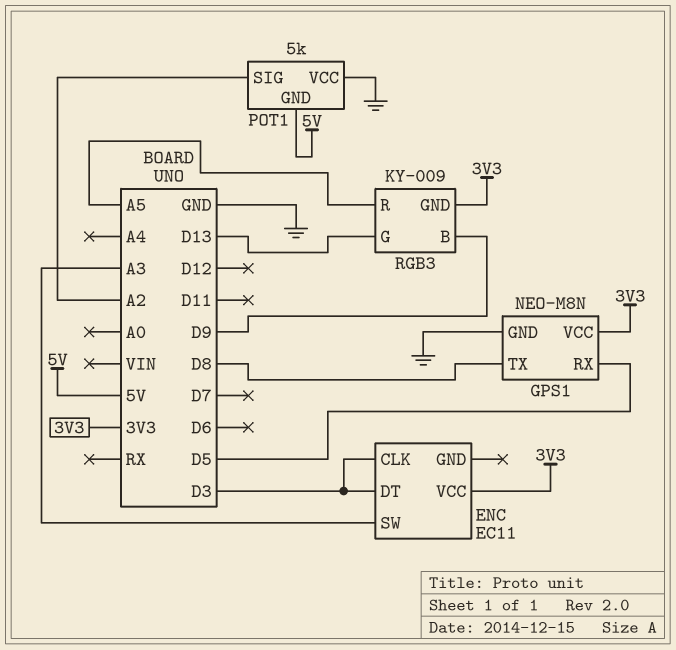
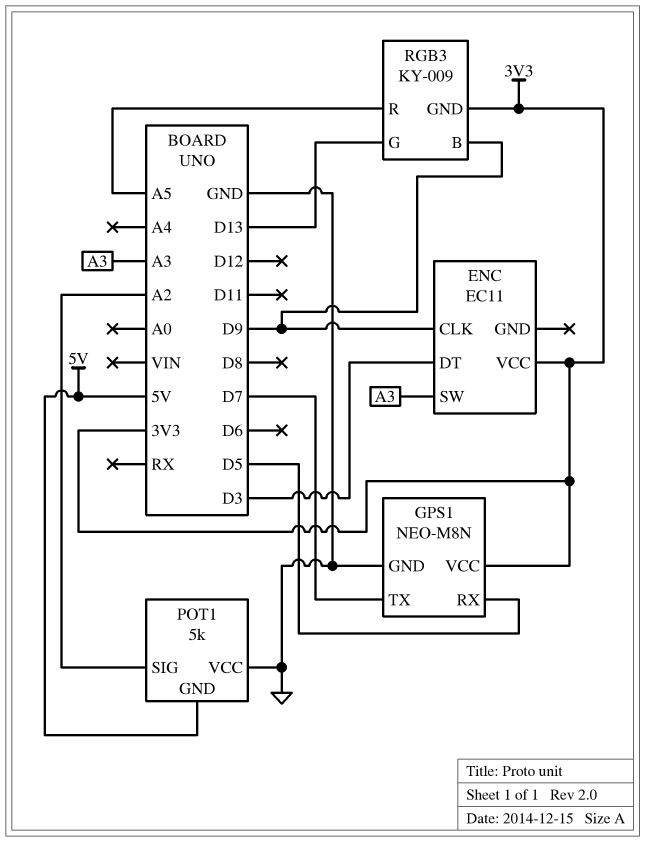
ENC pin CLK: D3 -> D9
GPS1 pin TX: D8 -> D7

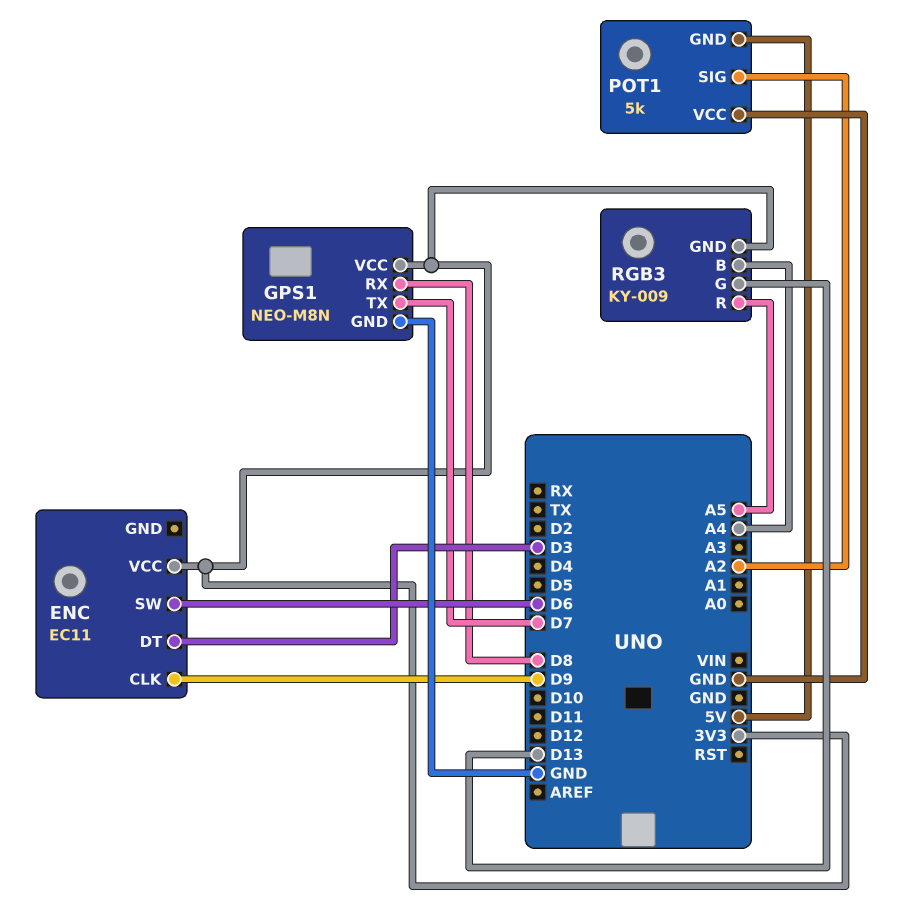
ENC pin SW: A3 -> D6
GPS1 pin RX: D5 -> D8
RGB3 pin B: D9 -> A4

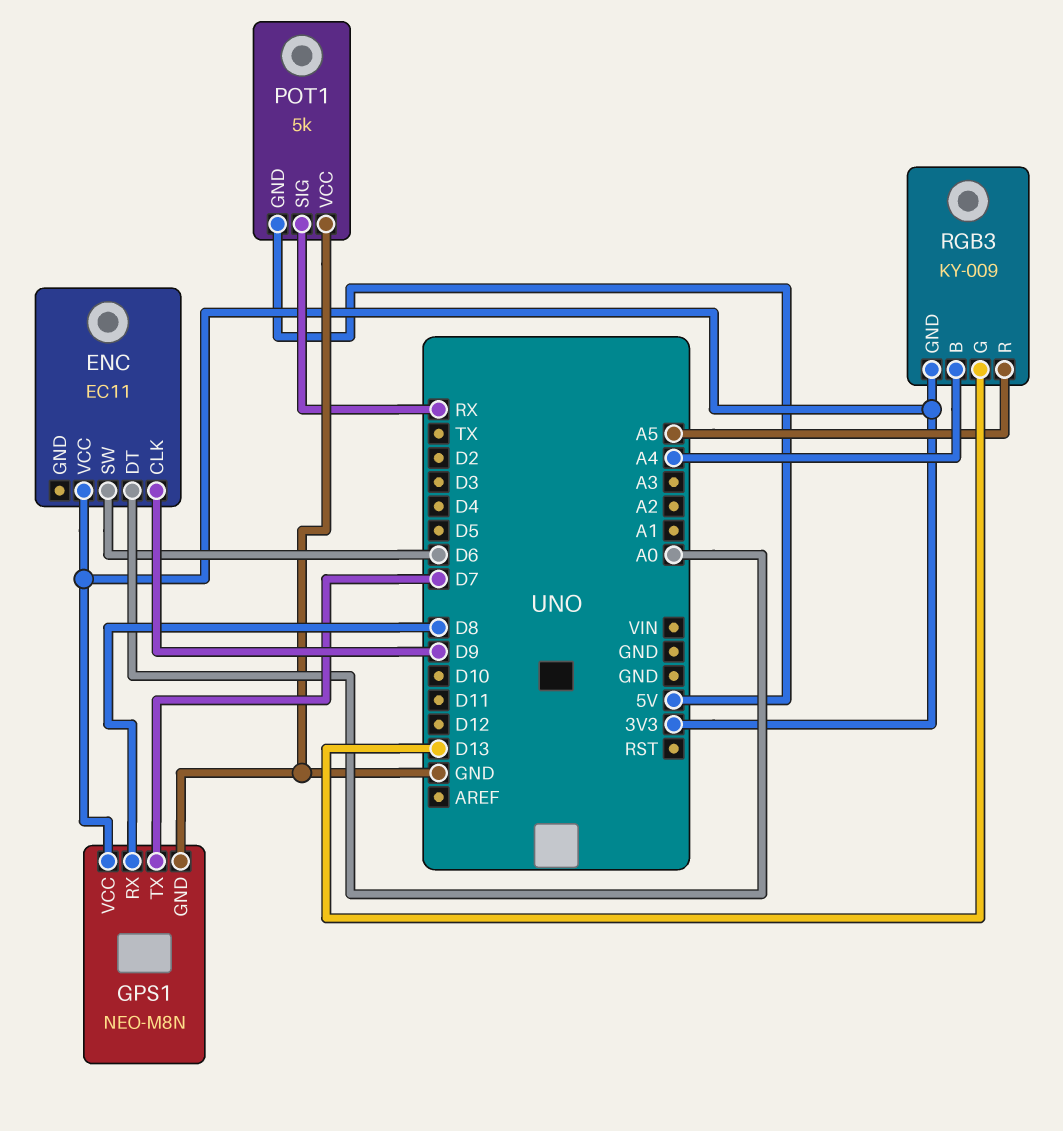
ENC pin DT: D3 -> A0
POT1 pin SIG: A2 -> RX

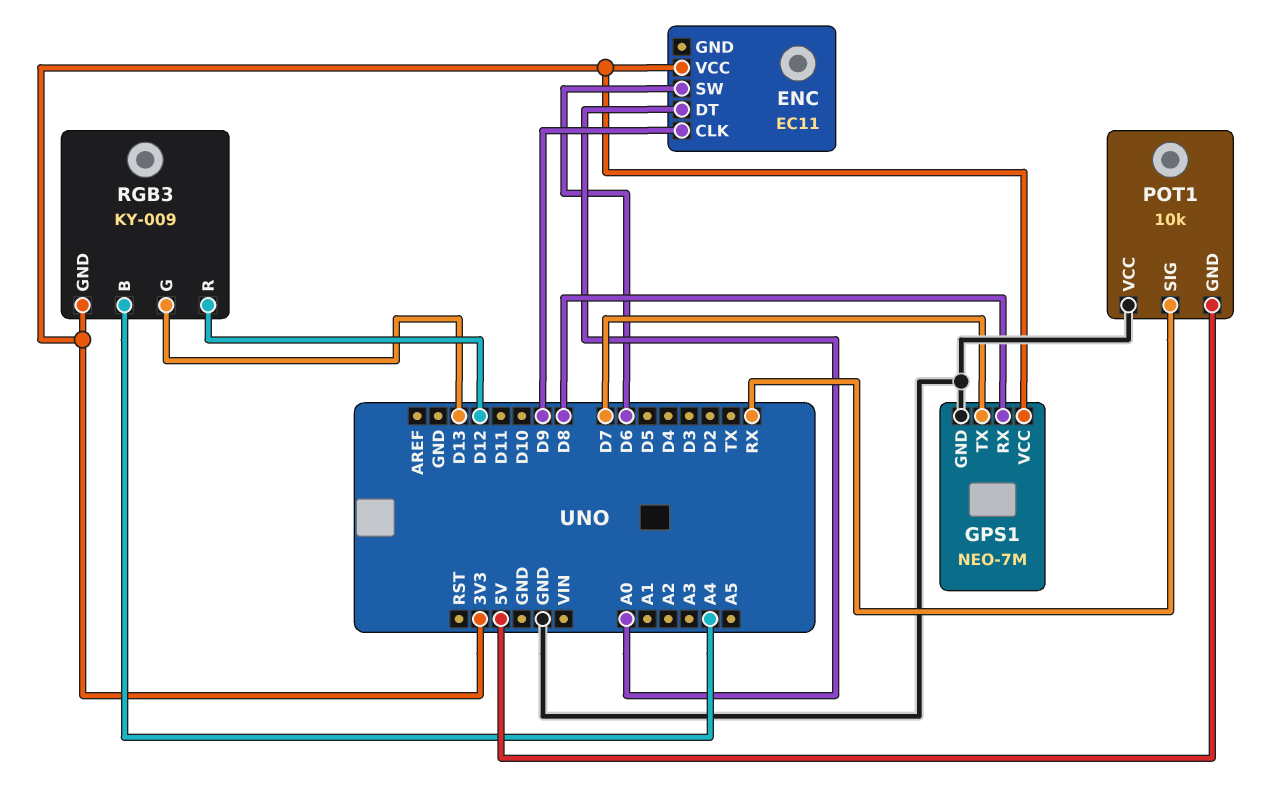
GPS1: NEO-M8N -> NEO-7M
POT1: 5k -> 10k
RGB3 pin R: A5 -> D12

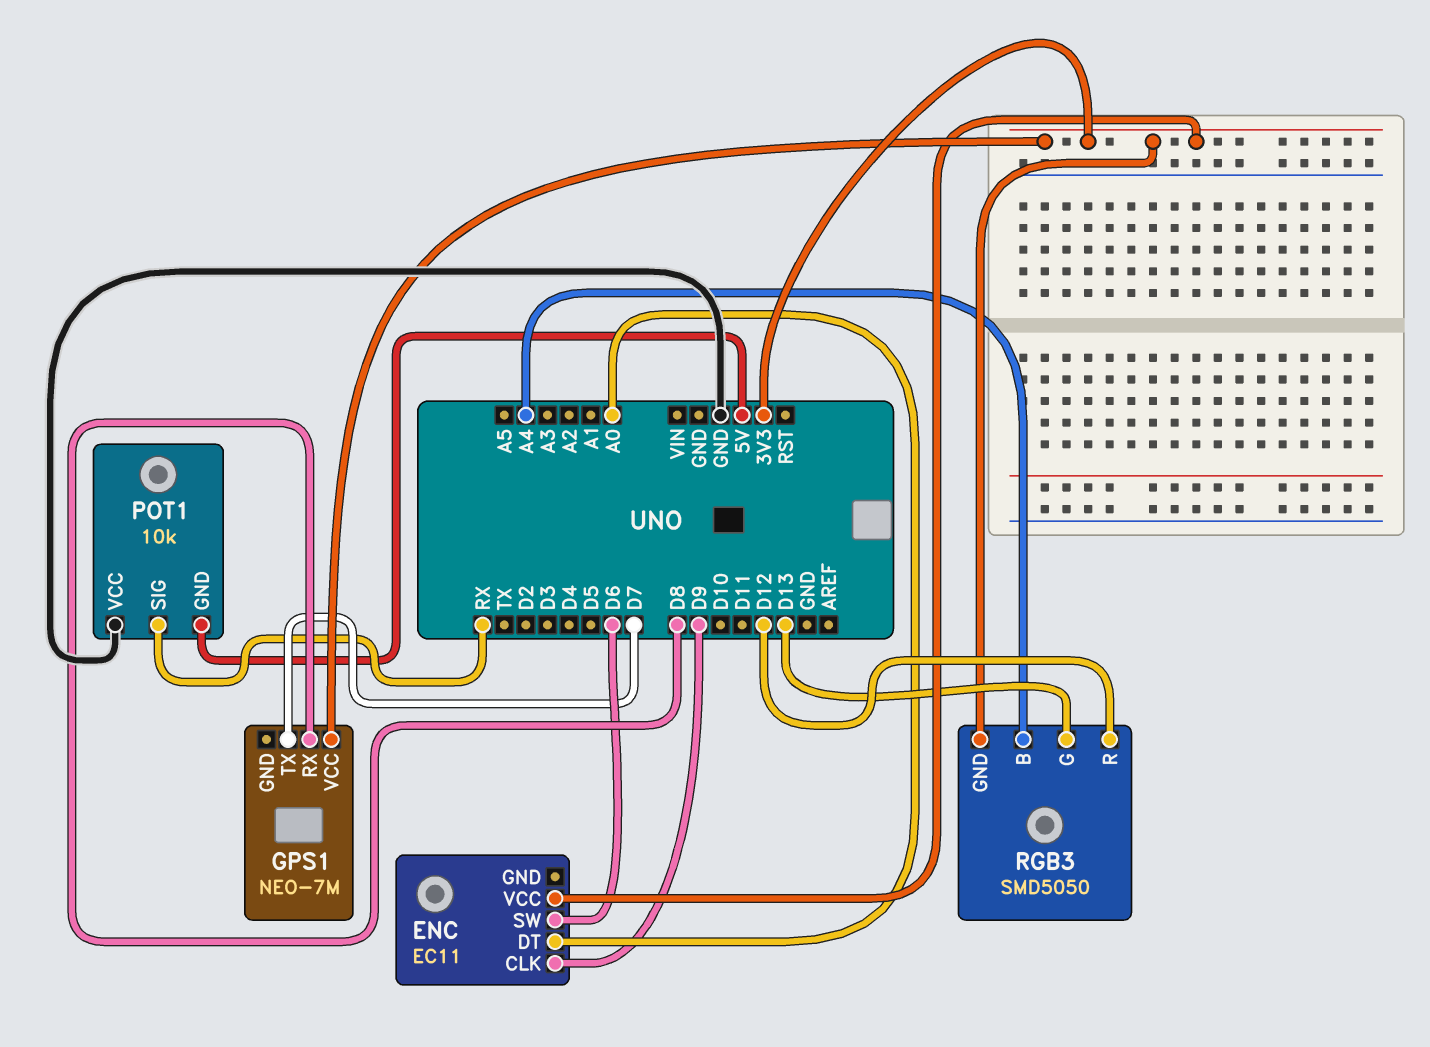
GPS1 pin GND: GND -> none
RGB3: KY-009 -> SMD5050

